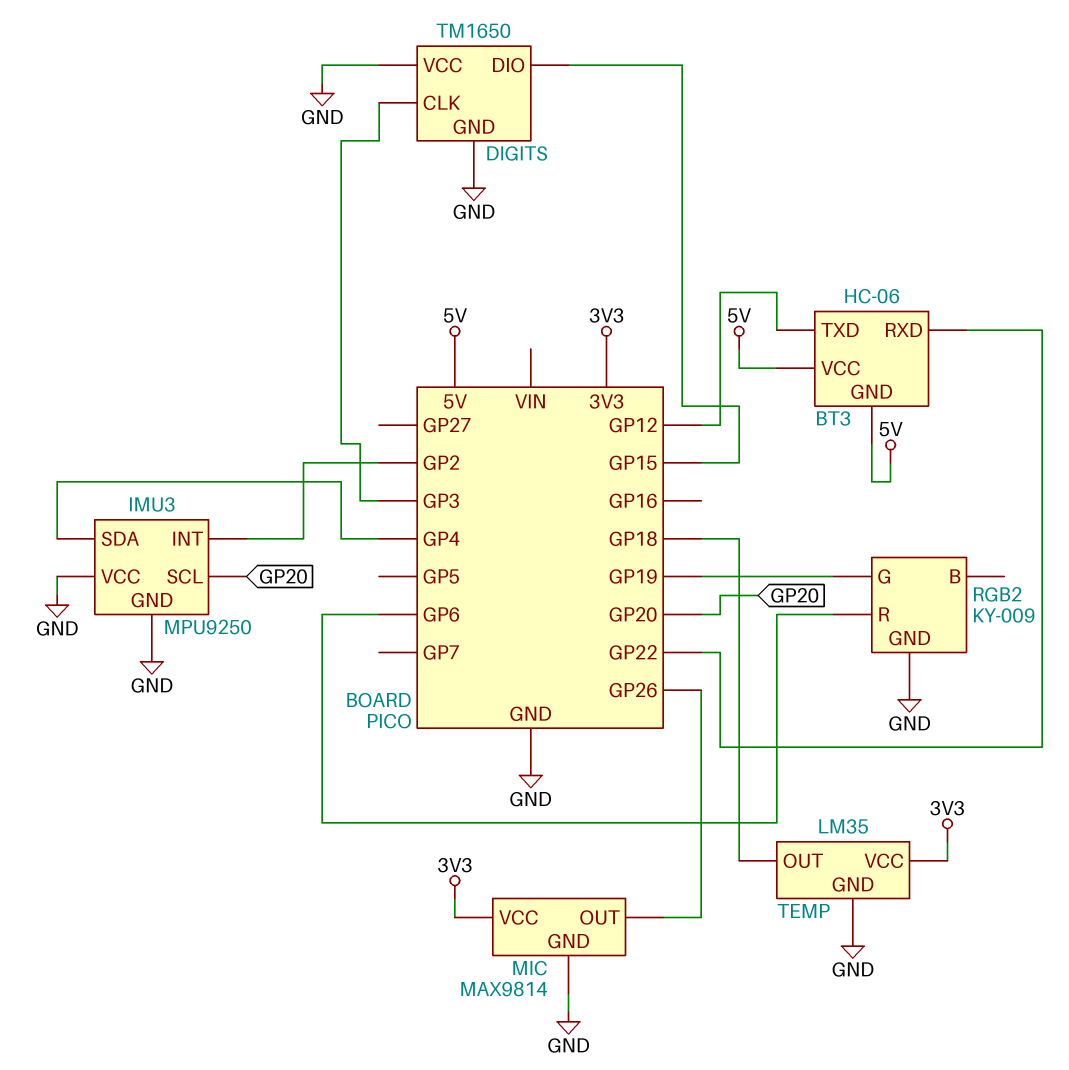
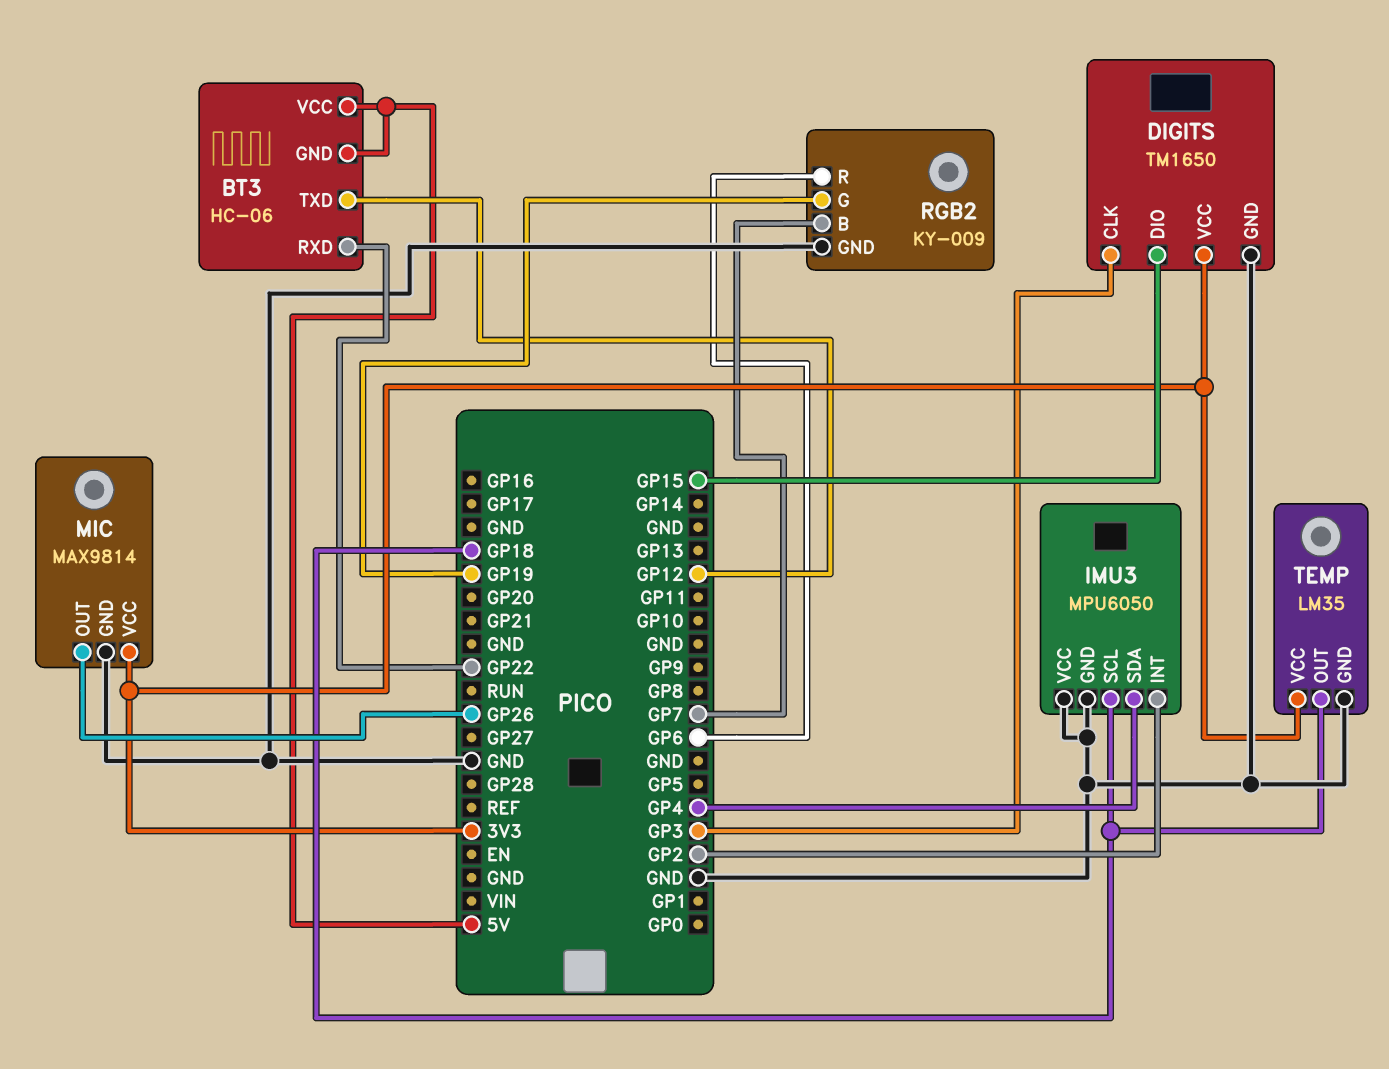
DIGITS pin VCC: GND -> 3V3
IMU3: MPU9250 -> MPU6050
IMU3 pin SCL: GP20 -> GP18
RGB2 pin B: none -> GP7

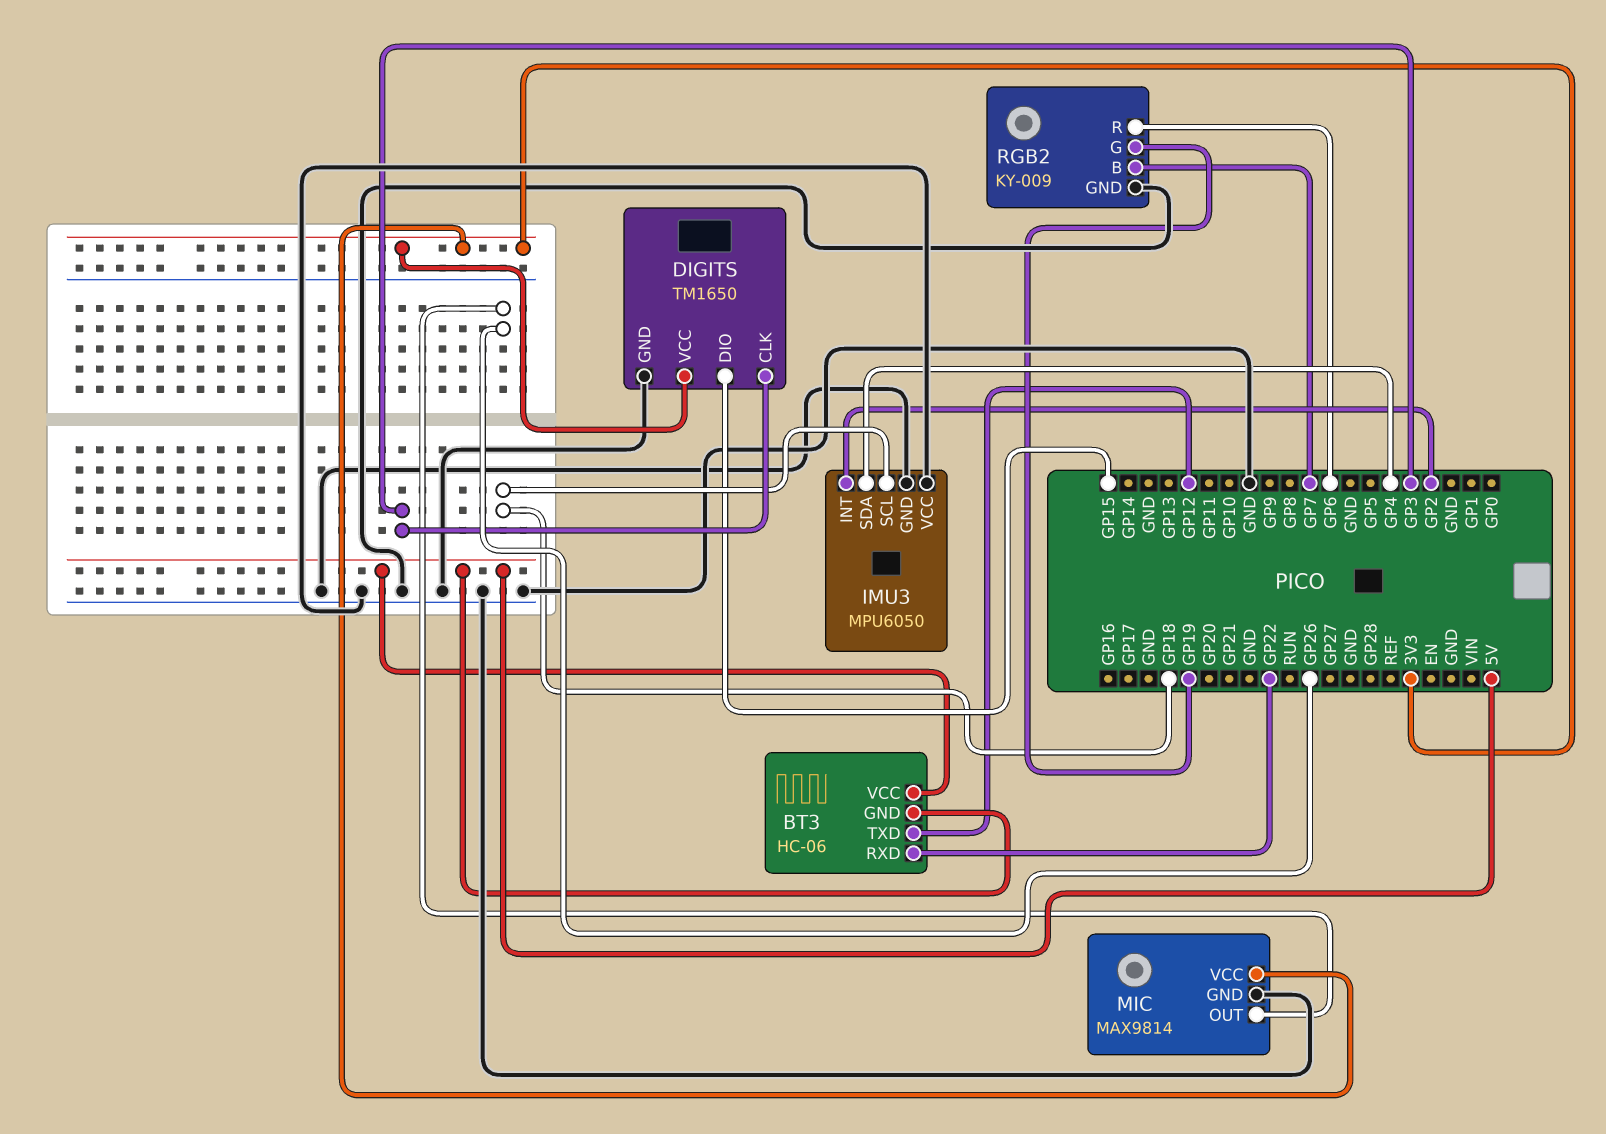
TEMP: LM35 -> none
TEMP pin GND: GND -> none
TEMP pin OUT: GP18 -> none
TEMP pin VCC: 3V3 -> none

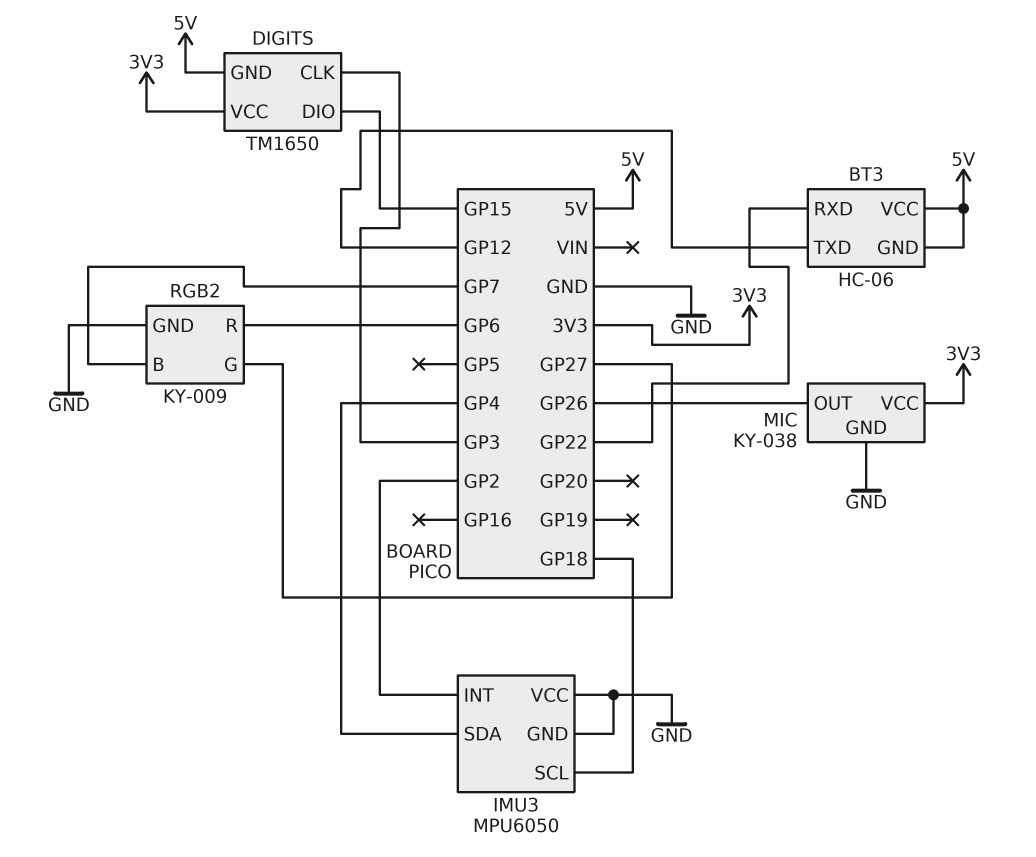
DIGITS pin GND: GND -> 5V
MIC: MAX9814 -> KY-038
RGB2 pin G: GP19 -> GP27

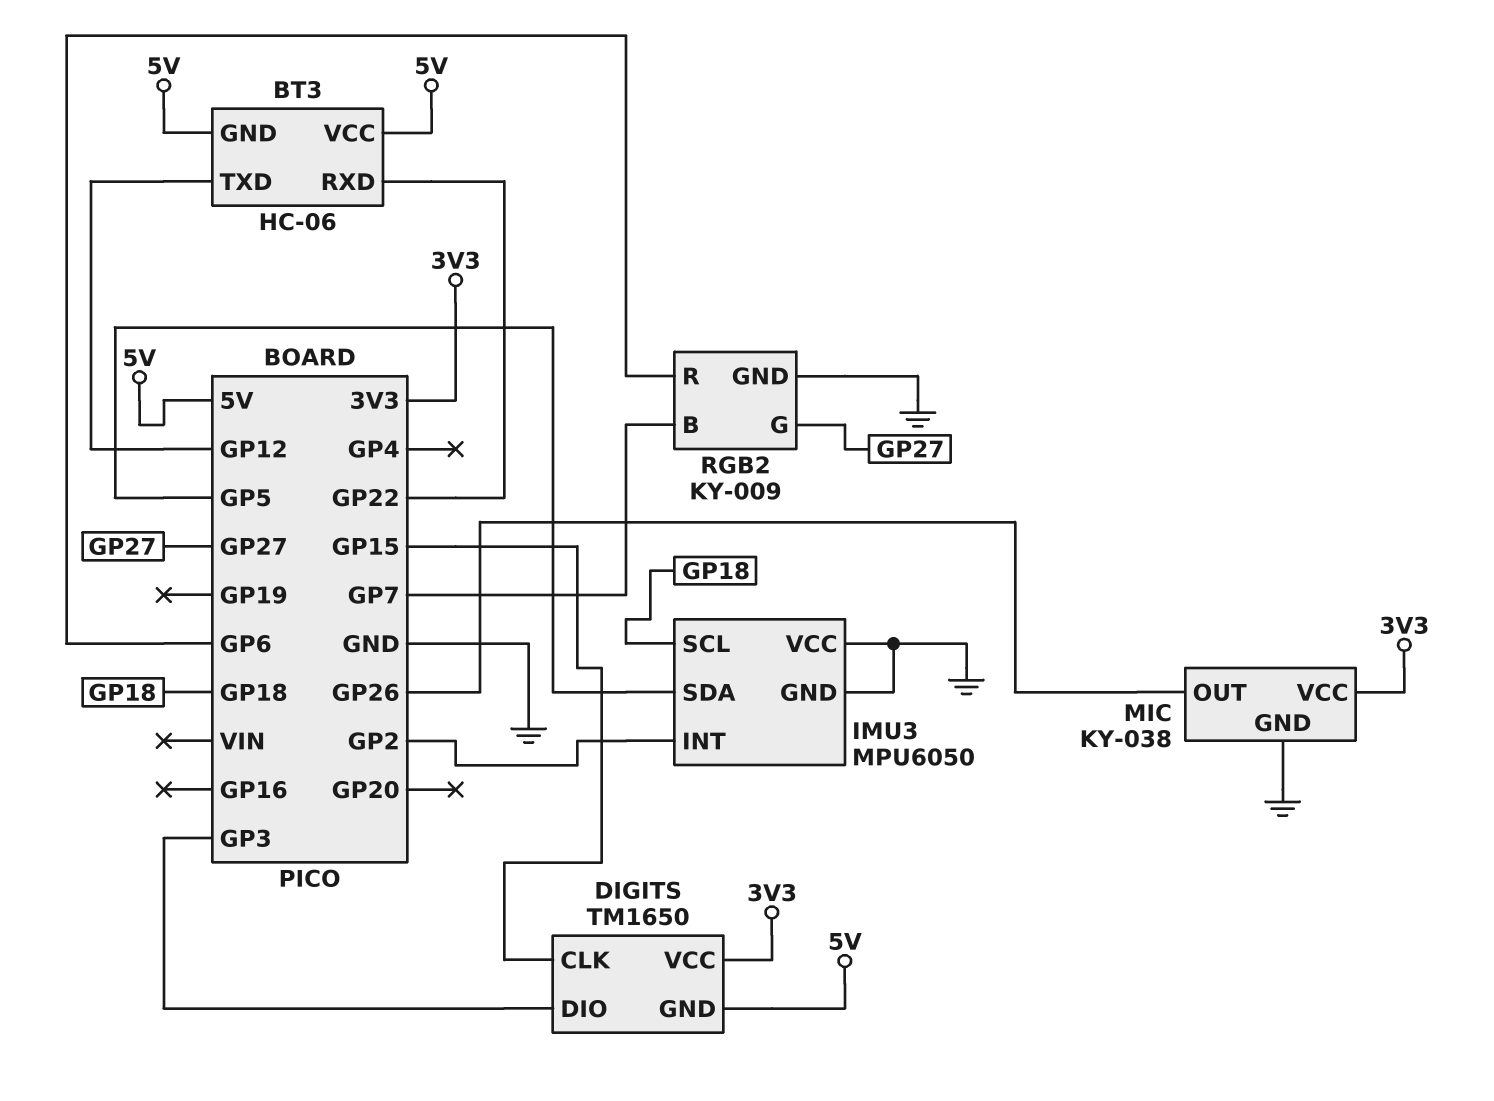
DIGITS pin CLK: GP3 -> GP15
DIGITS pin DIO: GP15 -> GP3
IMU3 pin SDA: GP4 -> GP5

